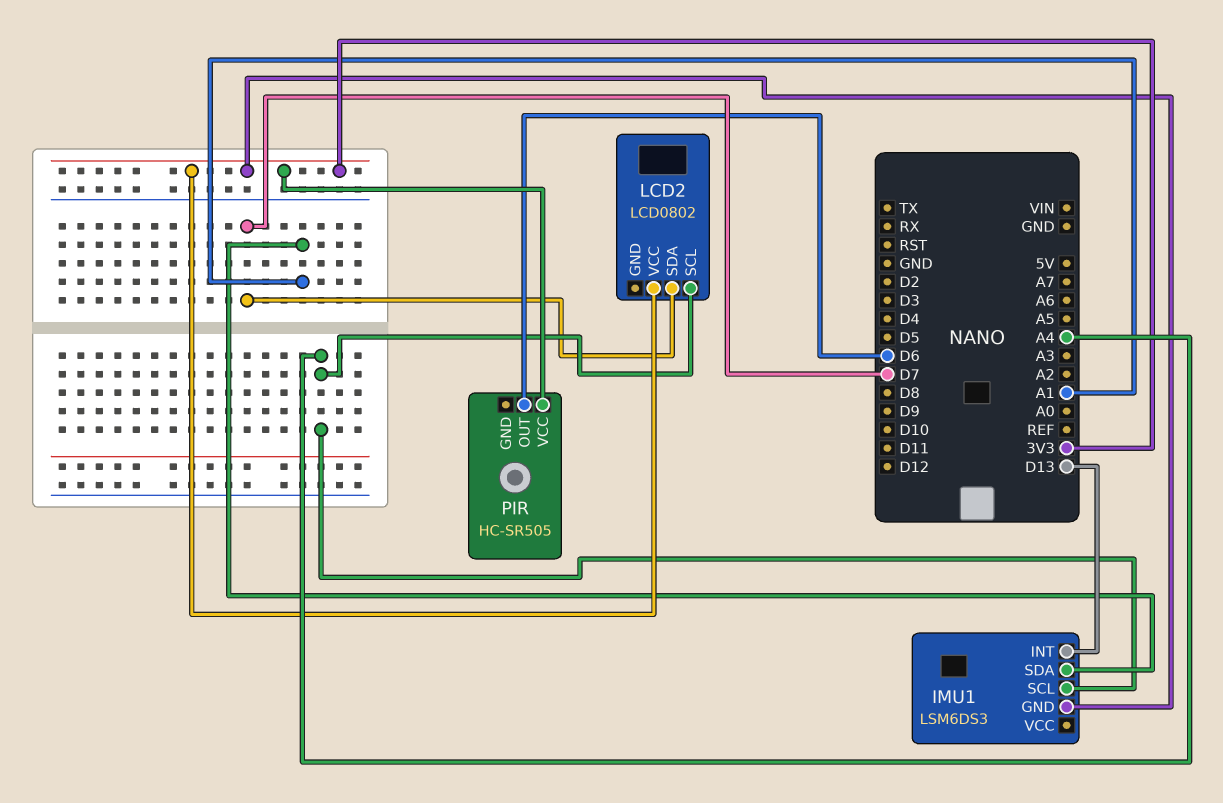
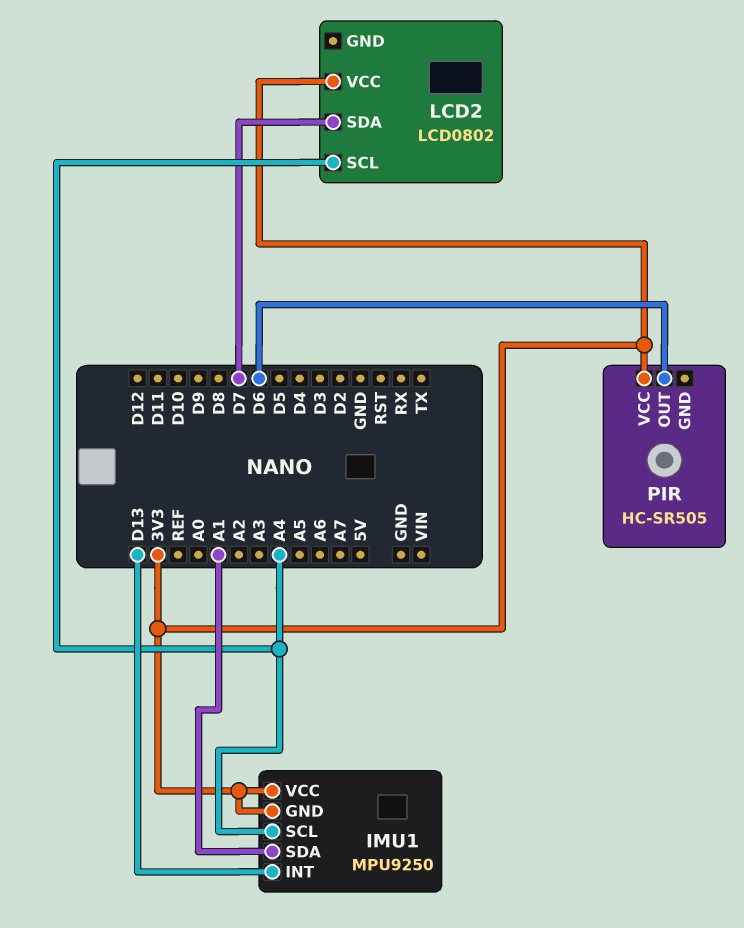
IMU1: LSM6DS3 -> MPU9250
IMU1 pin VCC: none -> 3V3

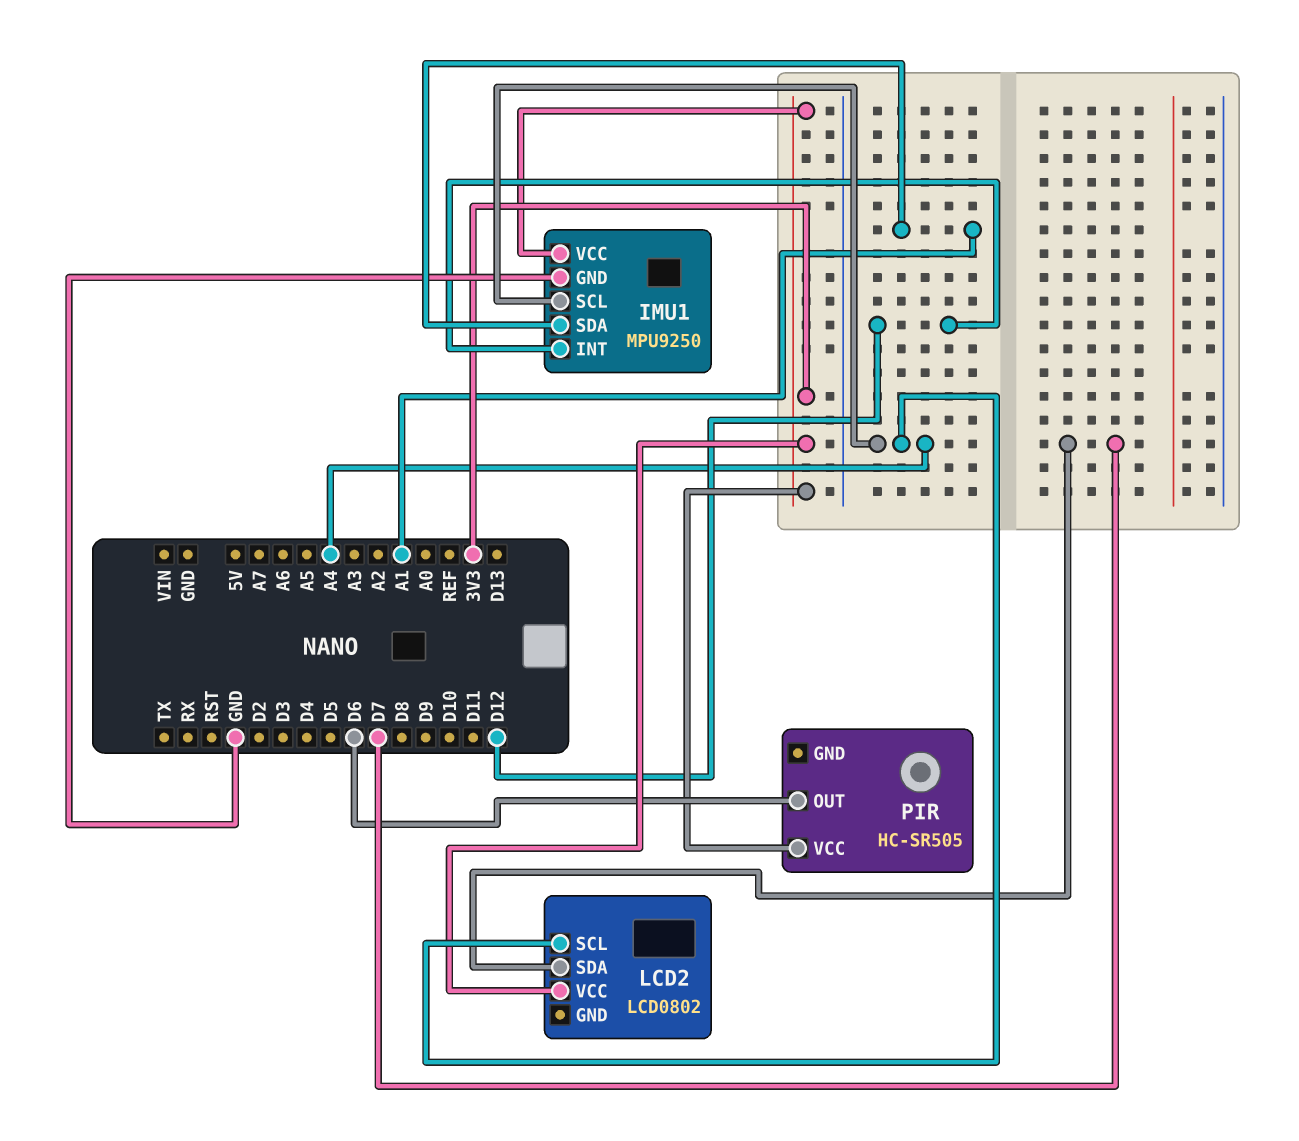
IMU1 pin GND: 3V3 -> GND
IMU1 pin INT: D13 -> D12

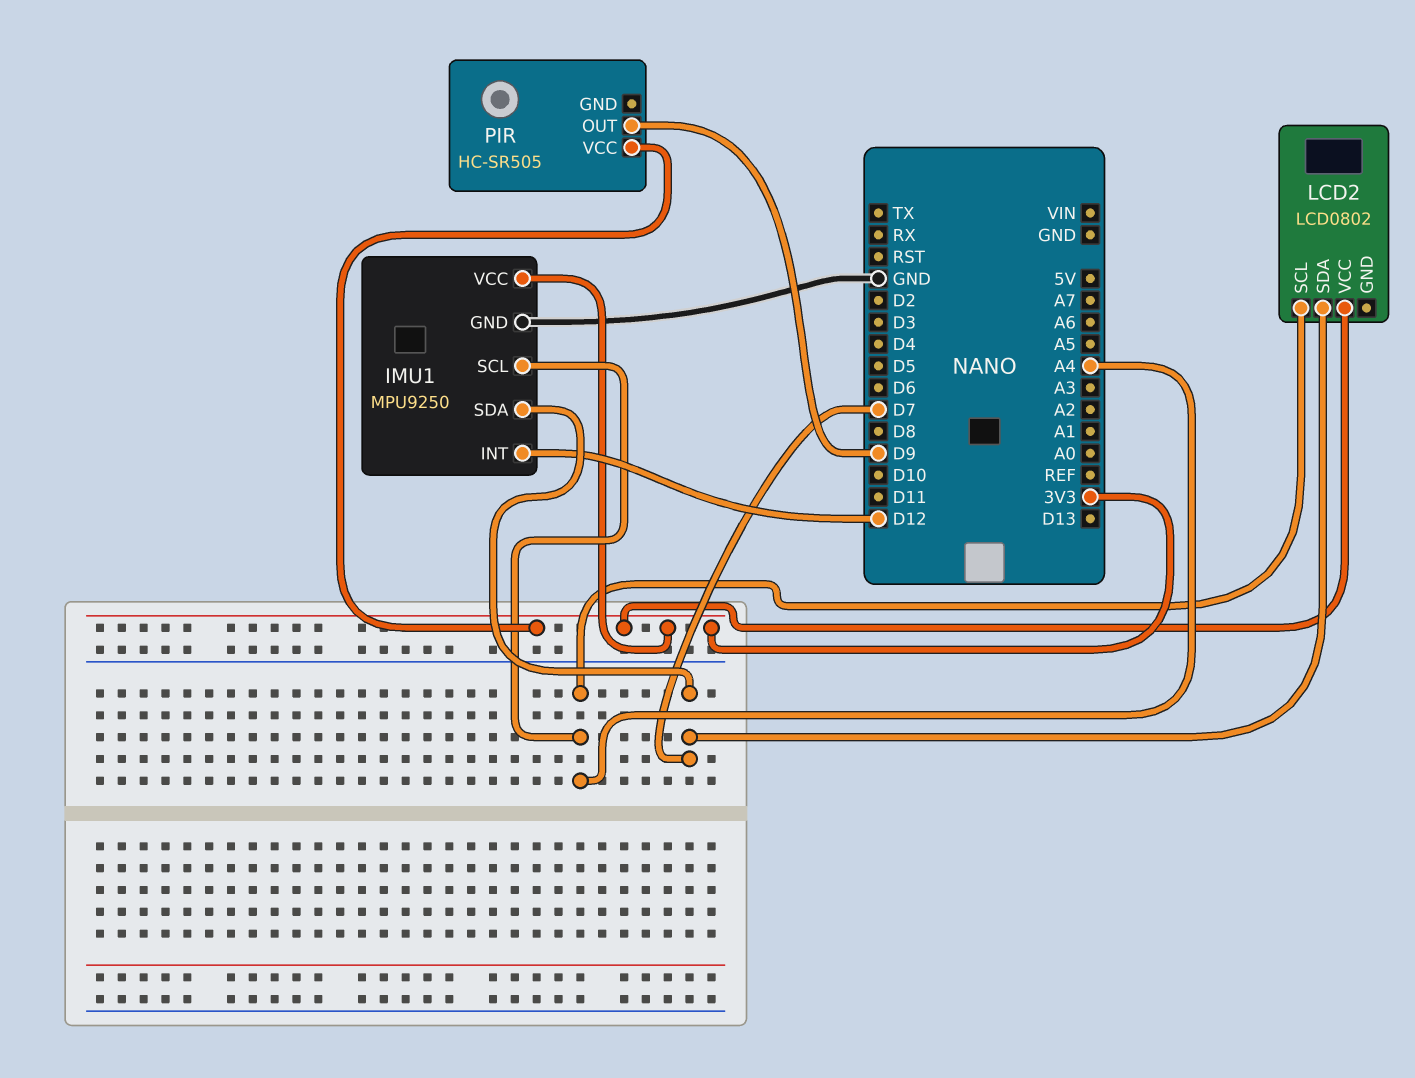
IMU1 pin SDA: A1 -> D7
PIR pin OUT: D6 -> D9

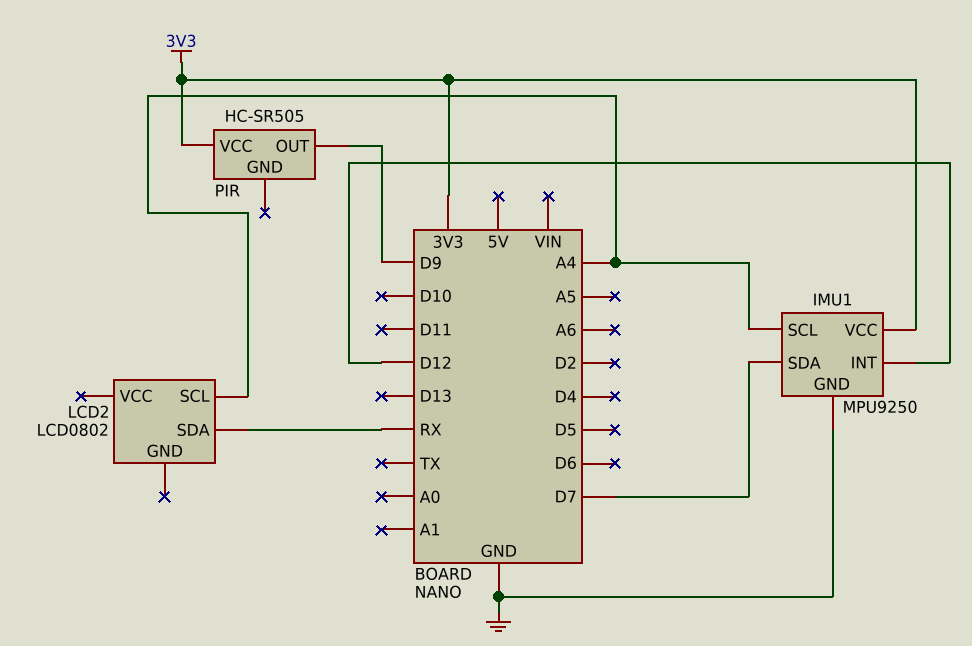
LCD2 pin SDA: D7 -> RX
LCD2 pin VCC: 3V3 -> none

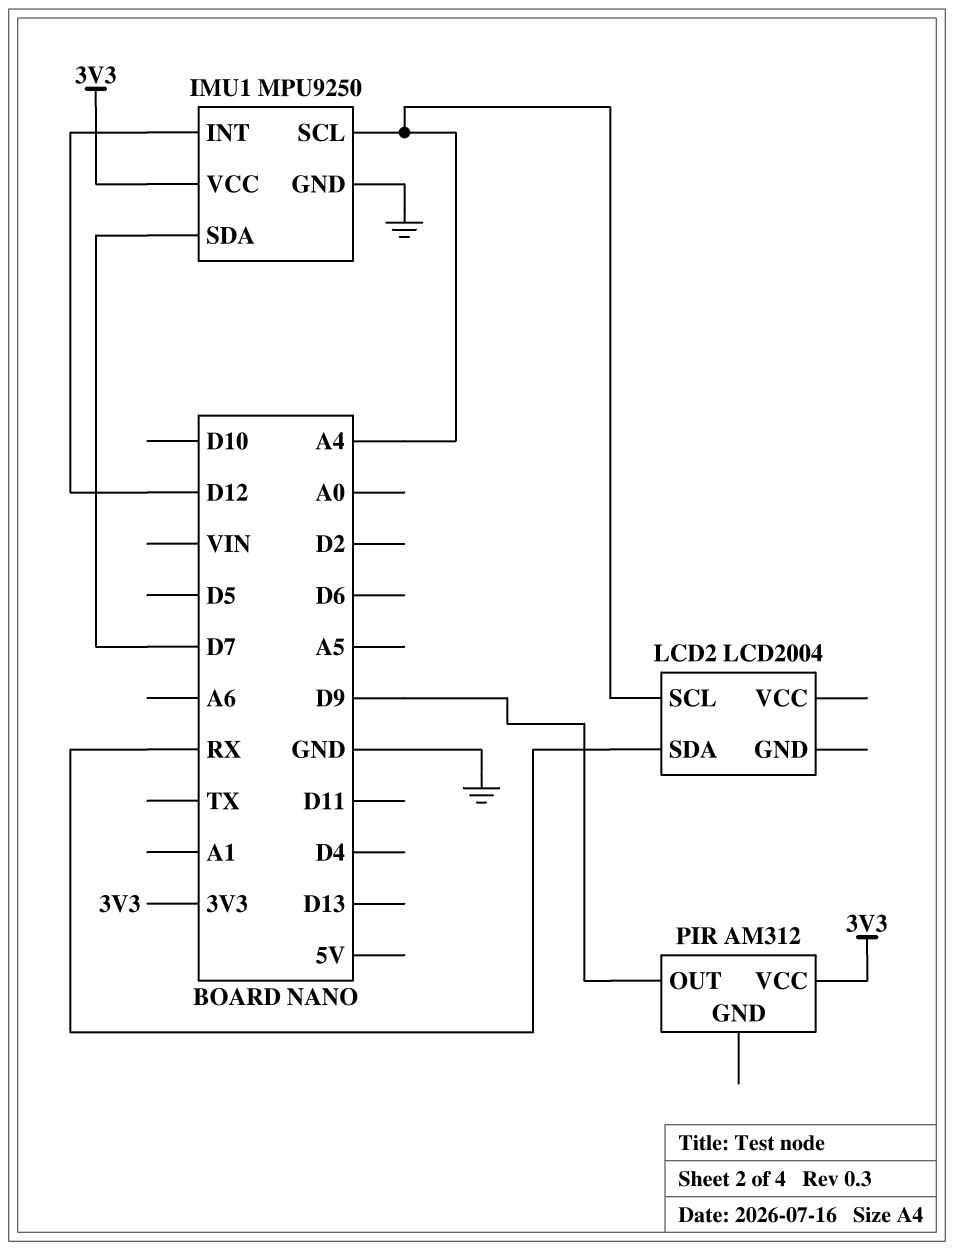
LCD2: LCD0802 -> LCD2004
PIR: HC-SR505 -> AM312

